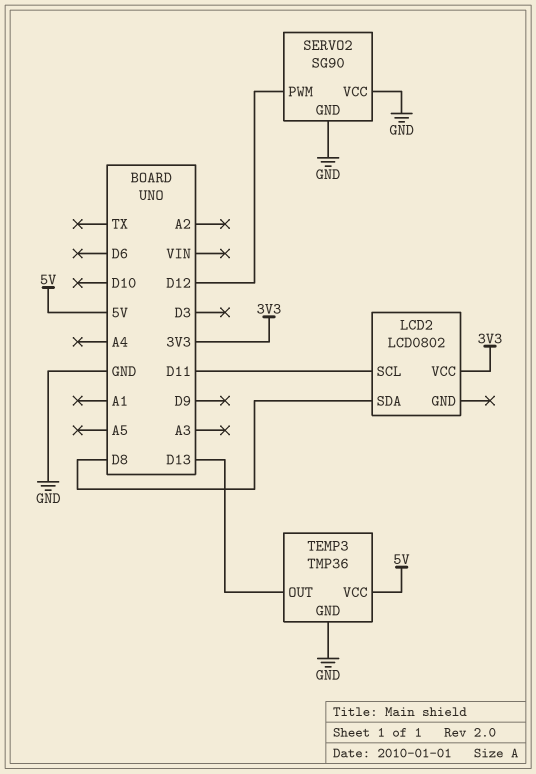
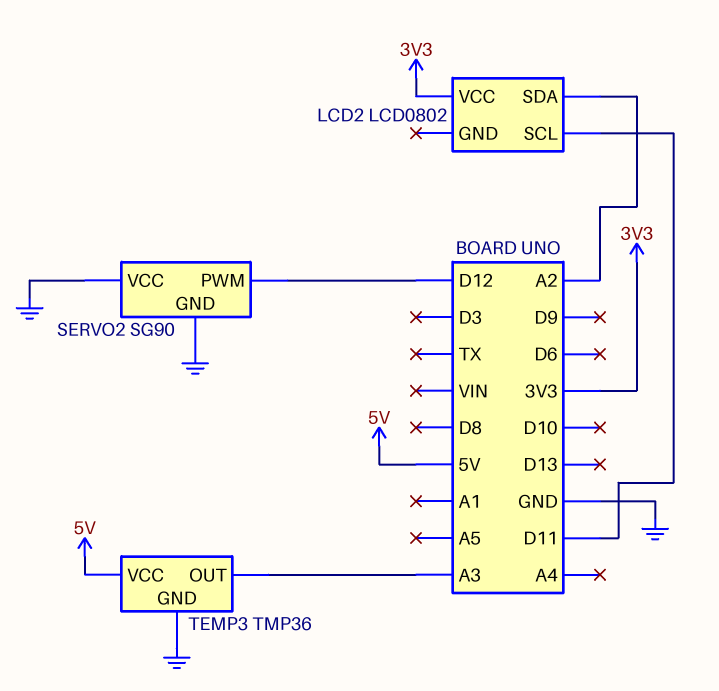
LCD2 pin SDA: D8 -> A2
TEMP3 pin OUT: D13 -> A3

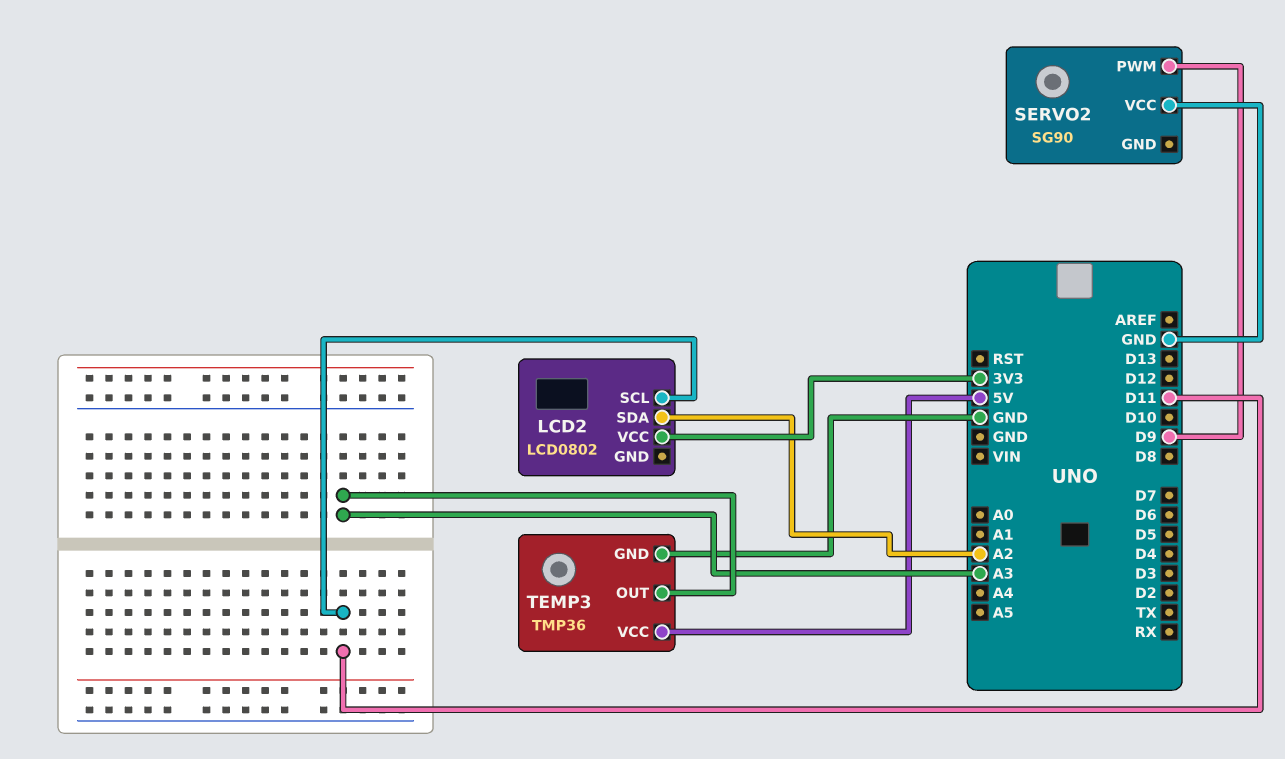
SERVO2 pin GND: GND -> none
SERVO2 pin PWM: D12 -> D9

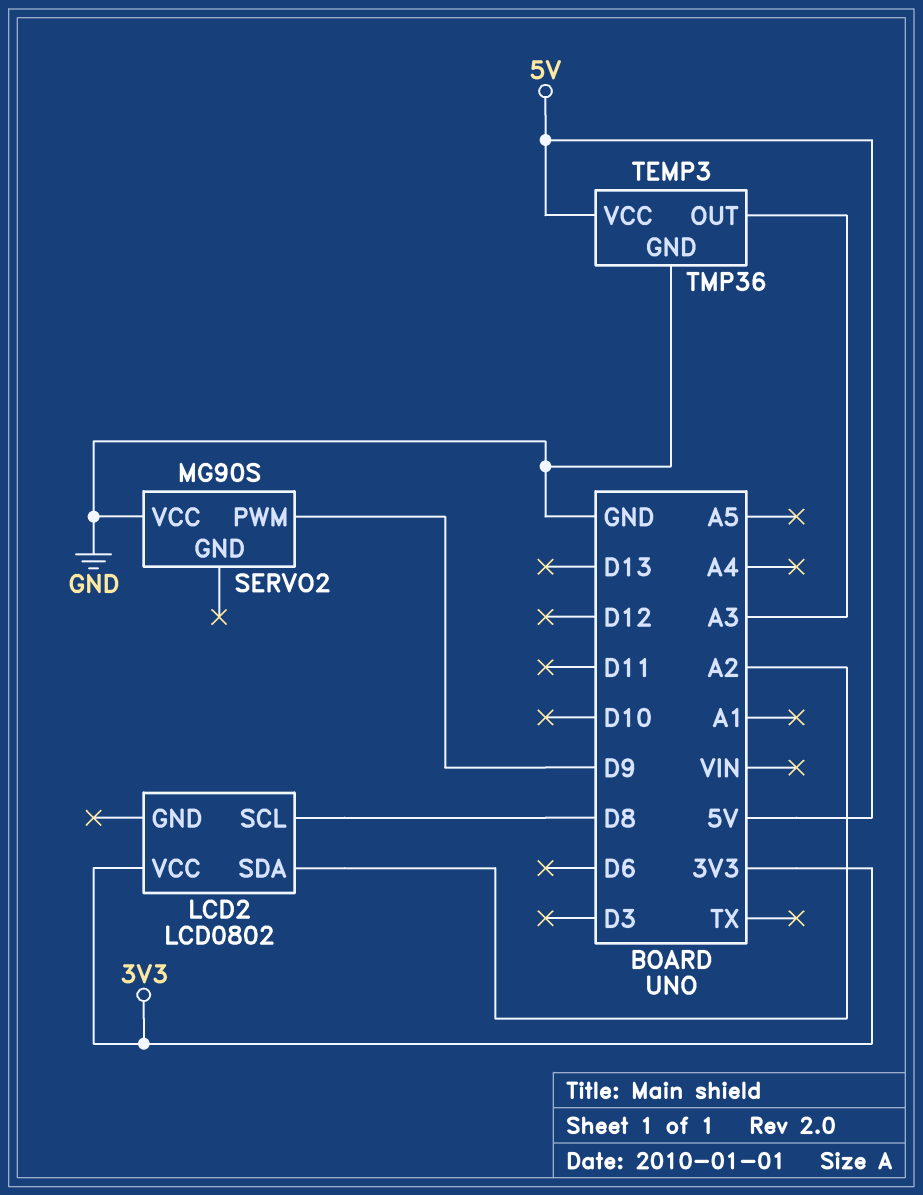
LCD2 pin SCL: D11 -> D8
SERVO2: SG90 -> MG90S

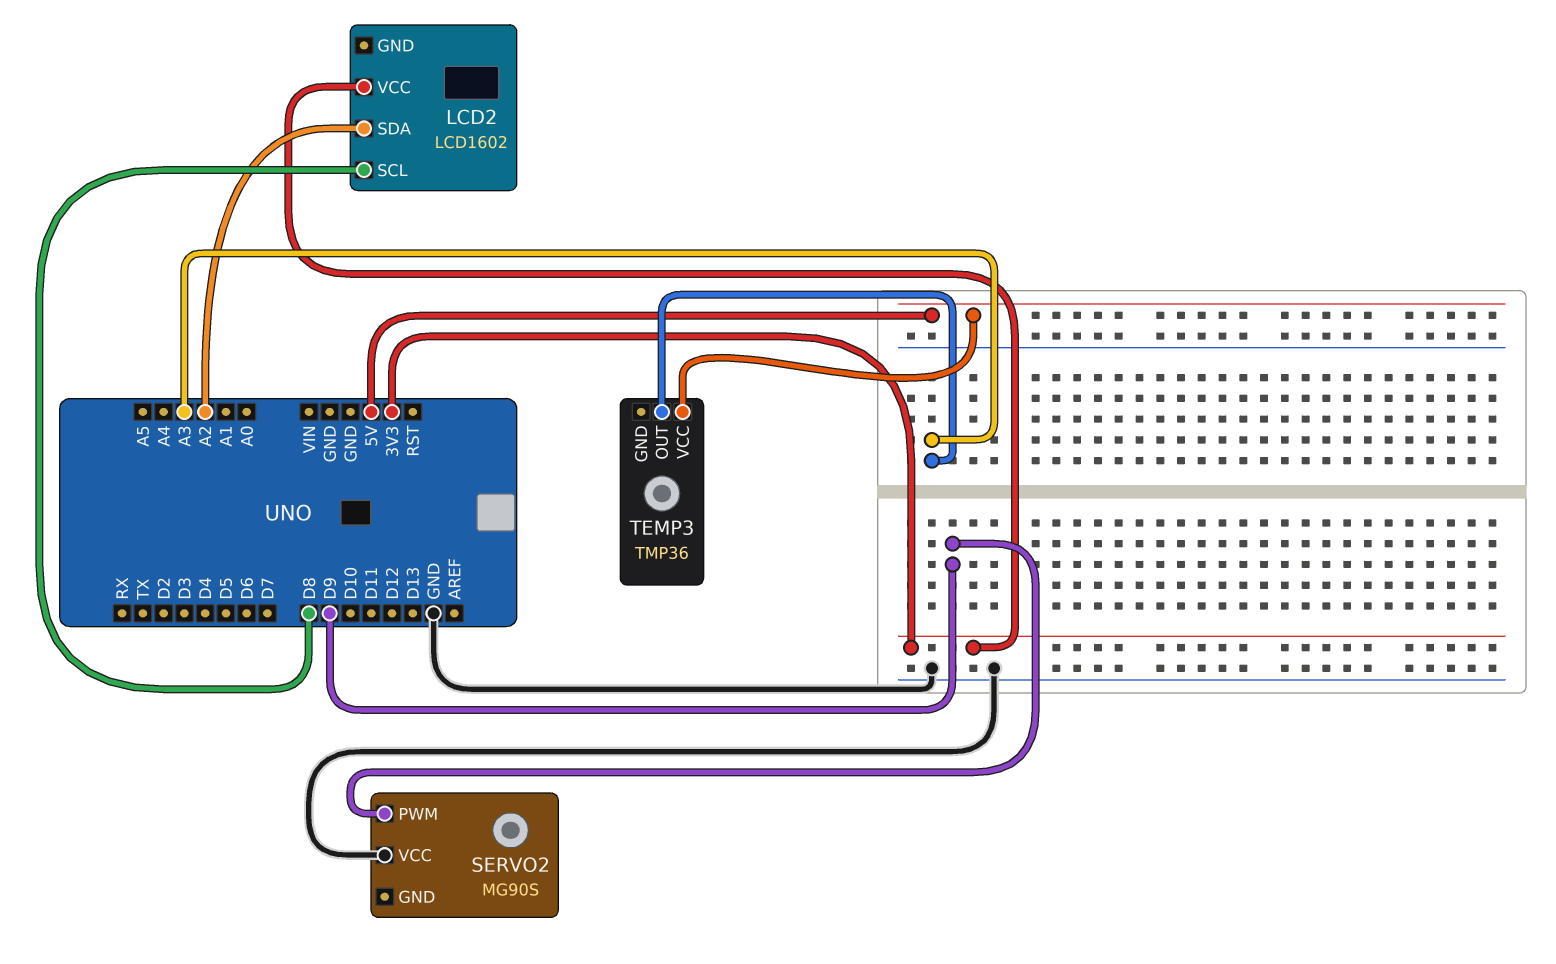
LCD2: LCD0802 -> LCD1602
TEMP3 pin GND: GND -> none

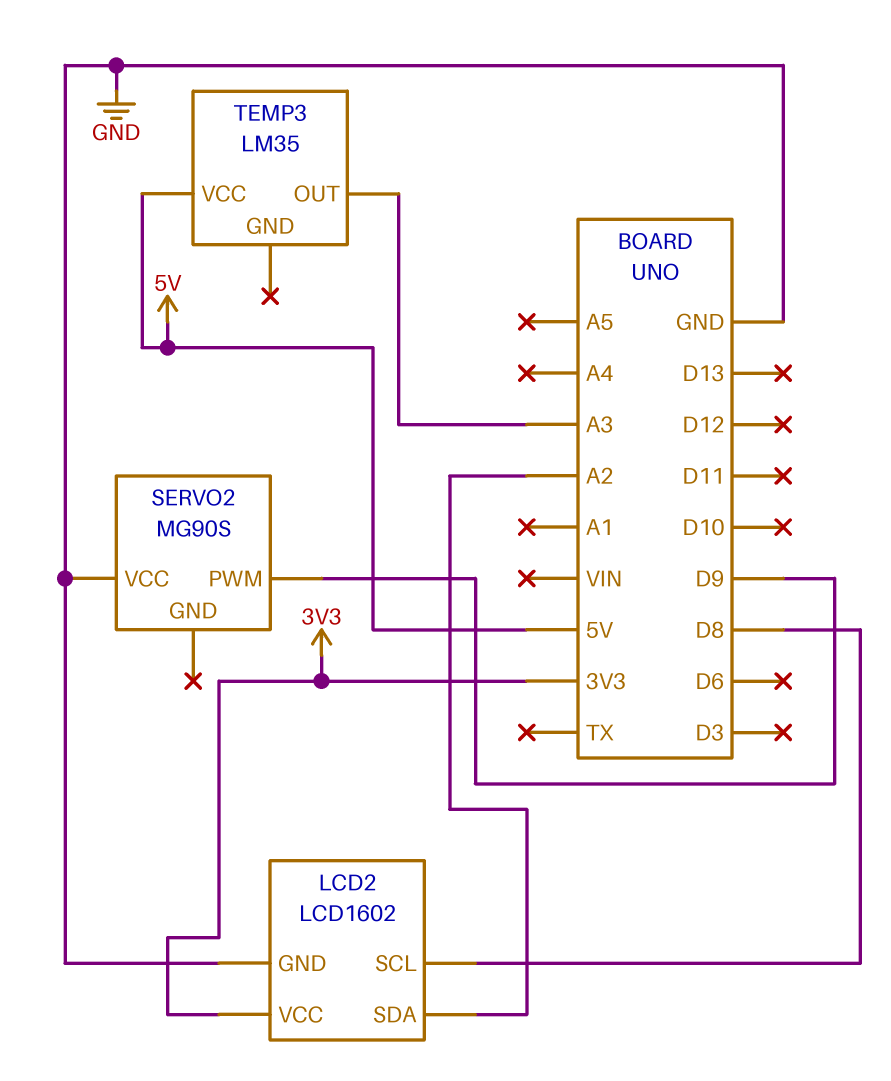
LCD2 pin GND: none -> GND
TEMP3: TMP36 -> LM35

